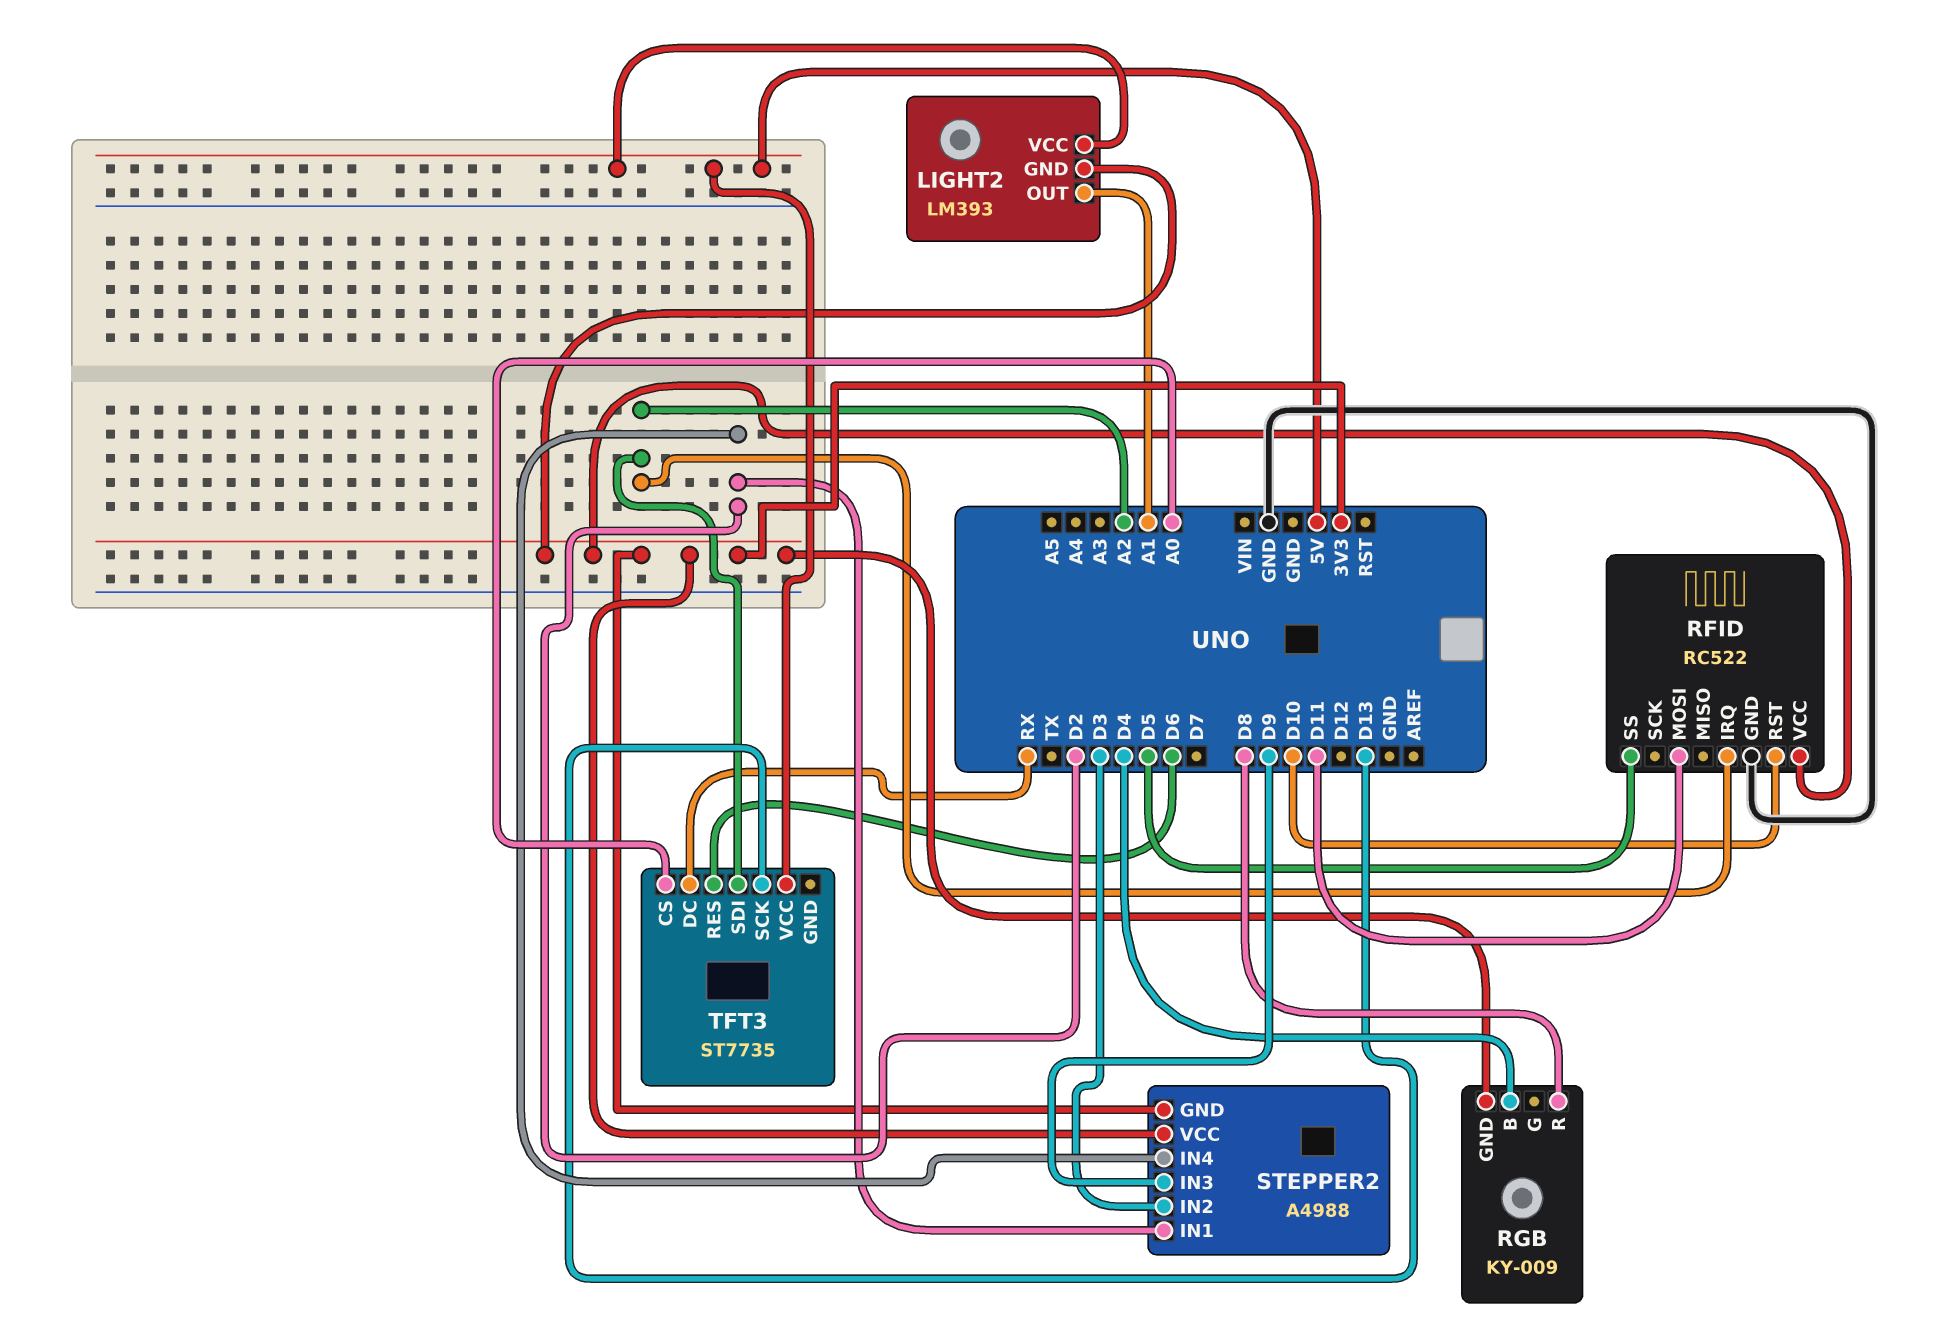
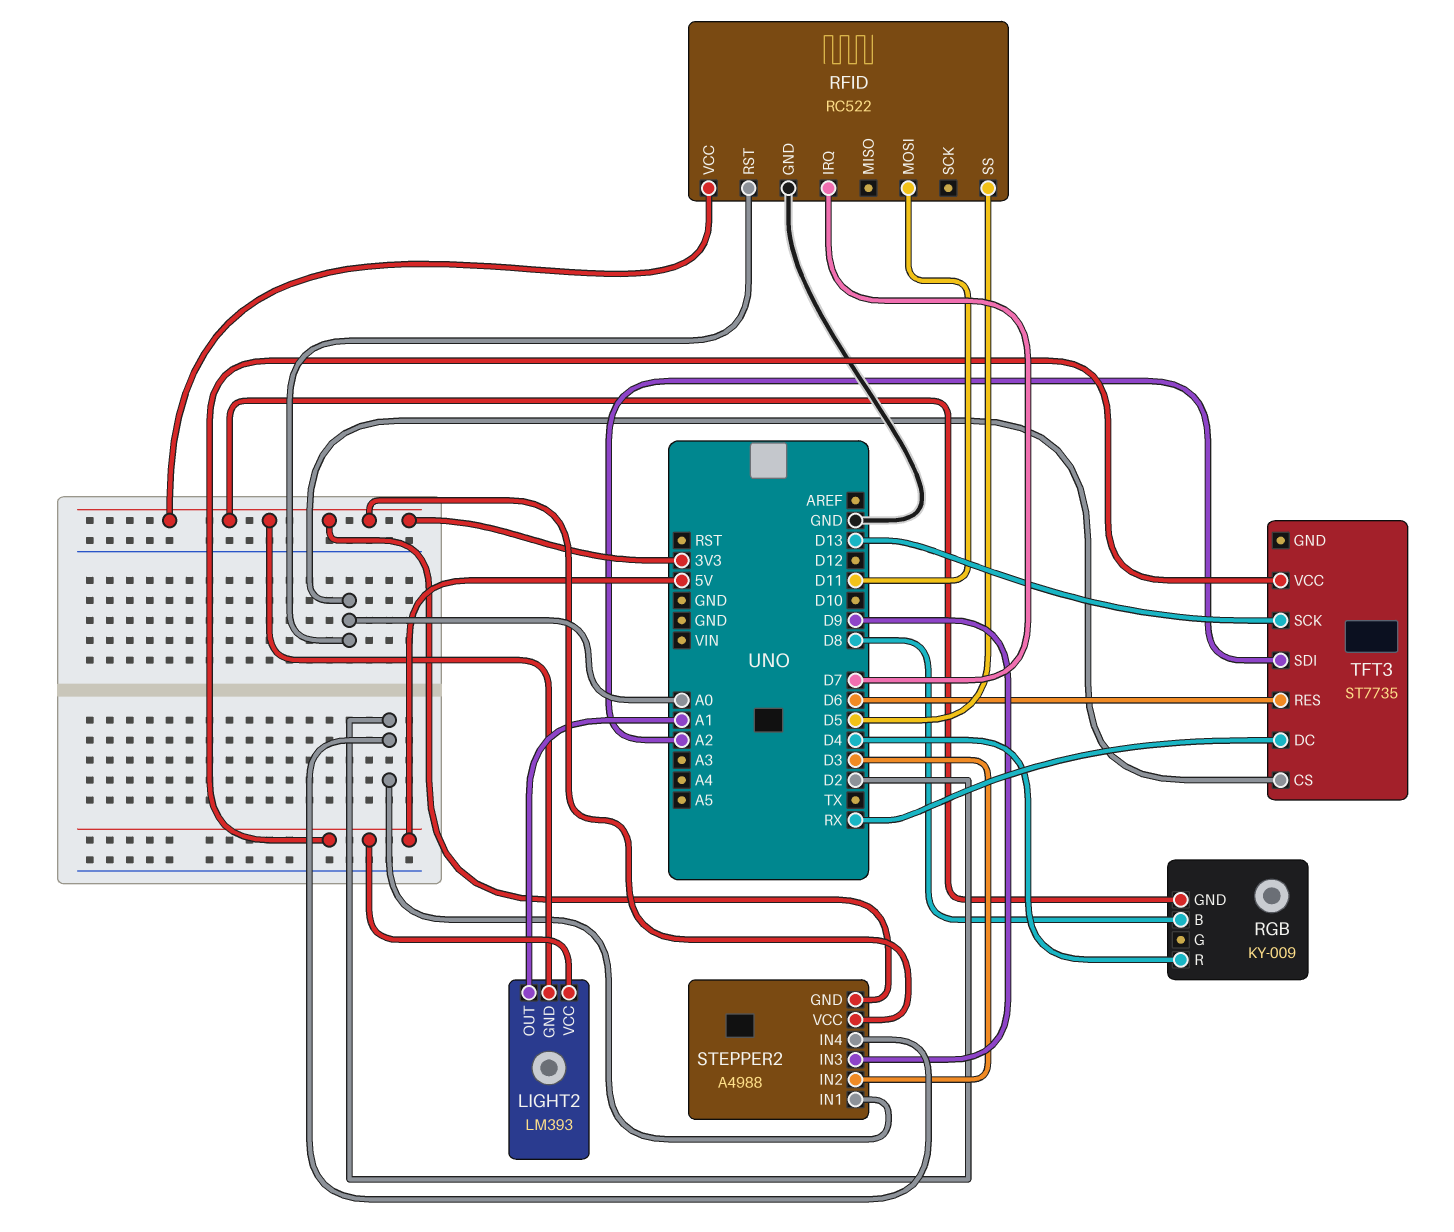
RFID pin IRQ: A2 -> D7
RFID pin RST: D10 -> A0
RGB pin B: D4 -> D8
RGB pin R: D8 -> D4

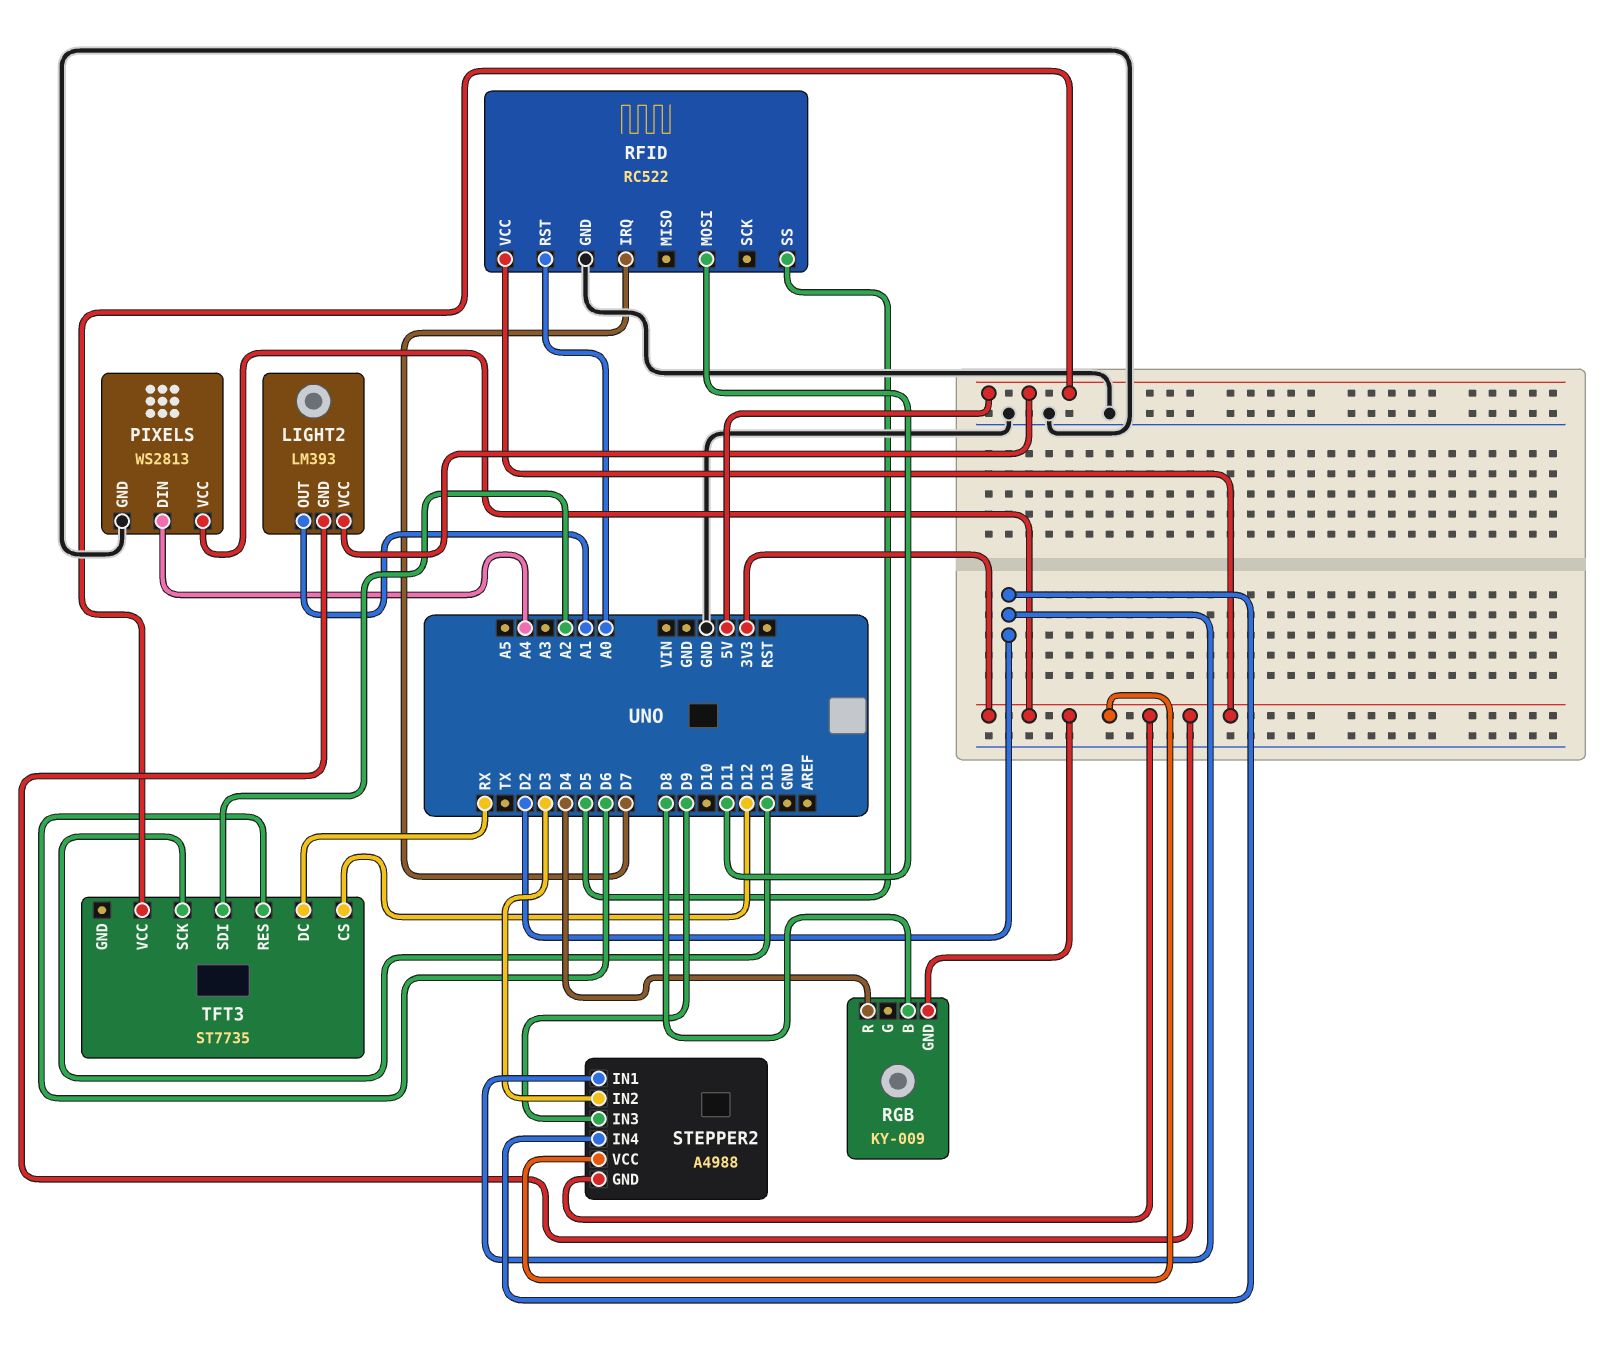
PIXELS: none -> WS2813
PIXELS pin DIN: none -> A4
PIXELS pin GND: none -> GND
PIXELS pin VCC: none -> 3V3
TFT3 pin CS: A0 -> D12

